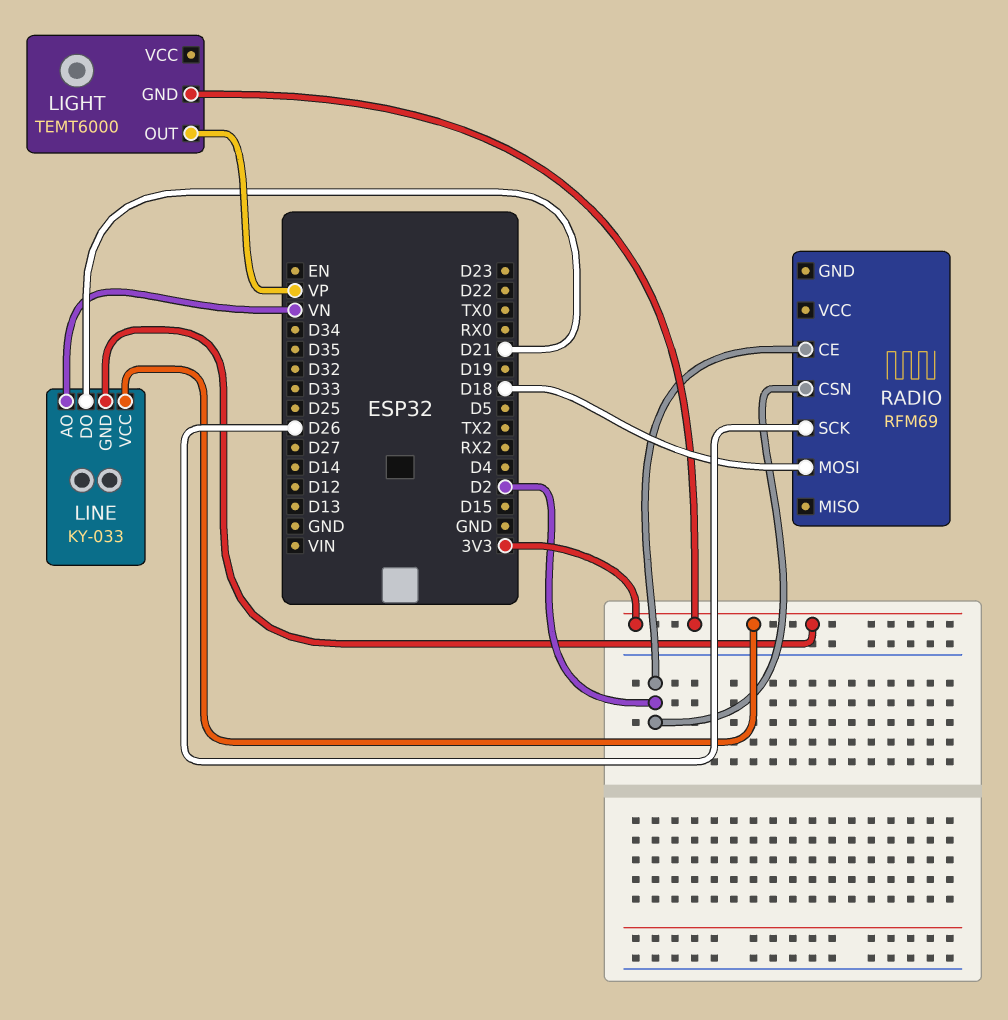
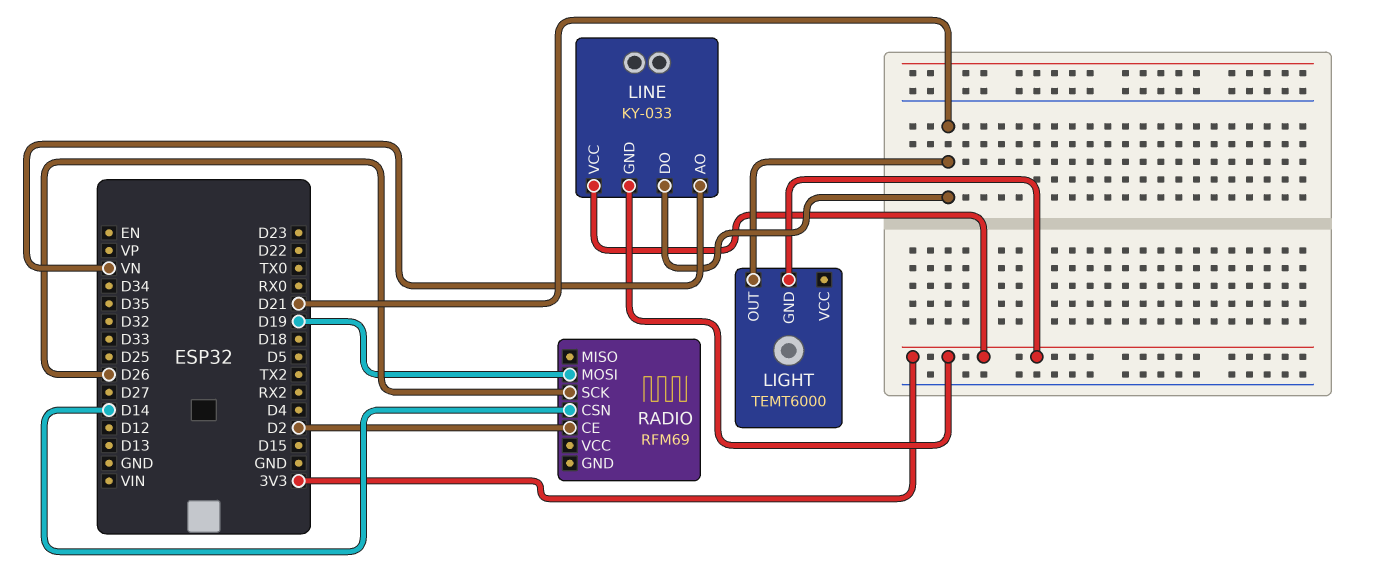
LIGHT pin OUT: VP -> D21
RADIO pin CSN: D2 -> D14
RADIO pin MOSI: D18 -> D19

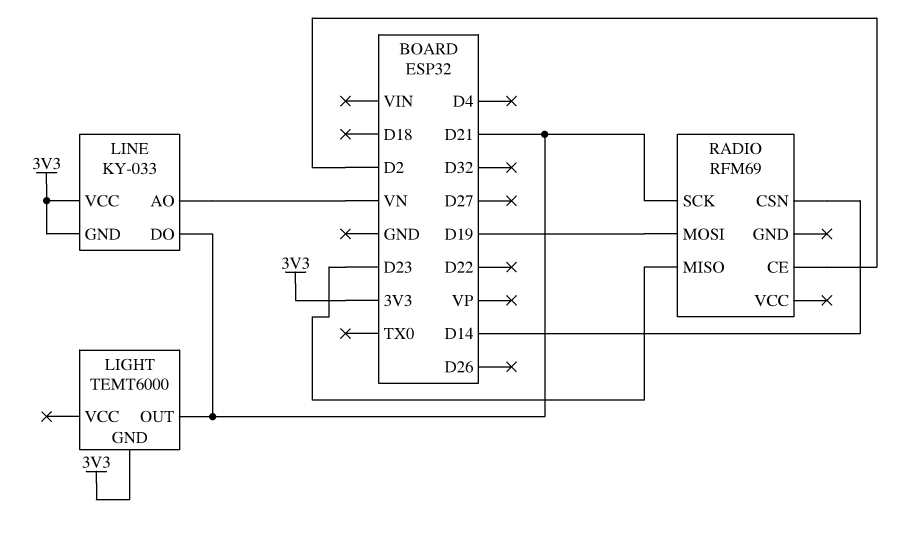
RADIO pin MISO: none -> D23
RADIO pin SCK: D26 -> D21

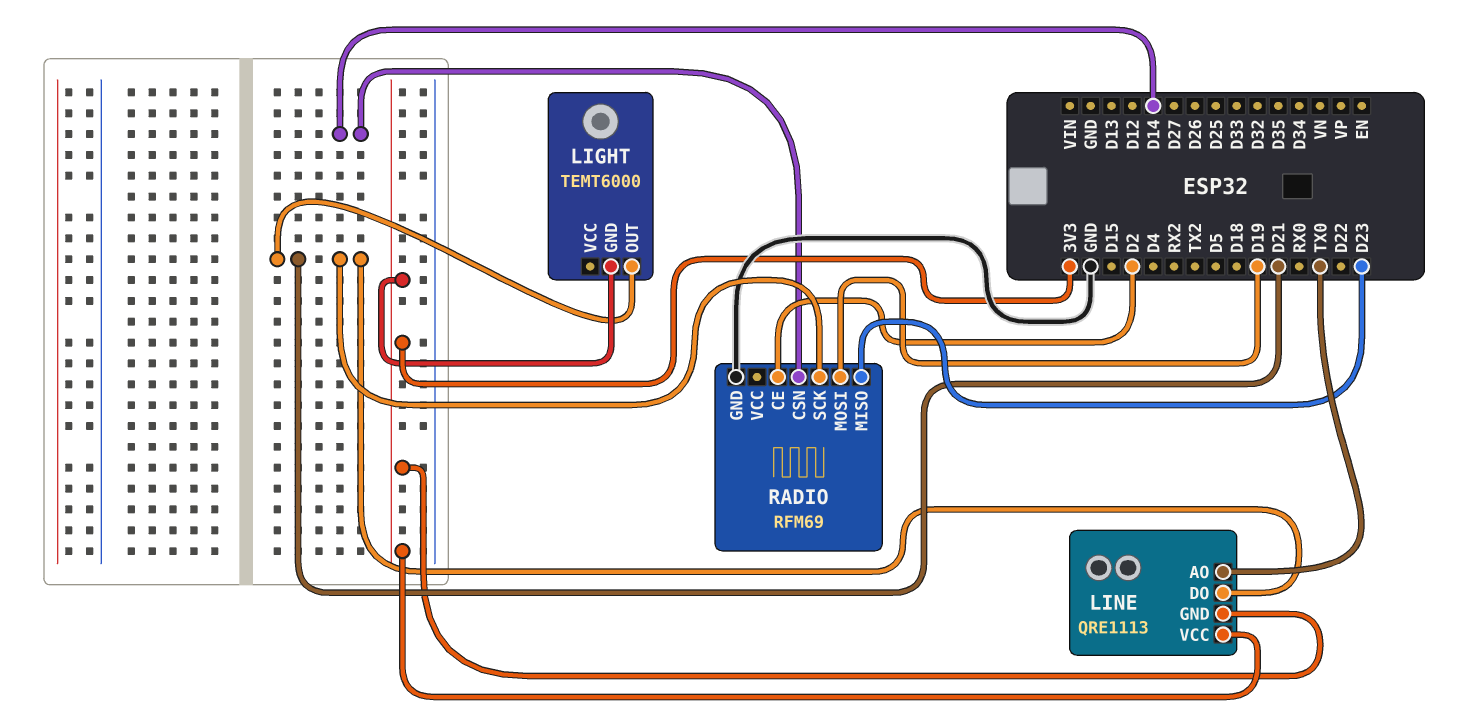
LINE: KY-033 -> QRE1113
LINE pin AO: VN -> TX0
RADIO pin GND: none -> GND

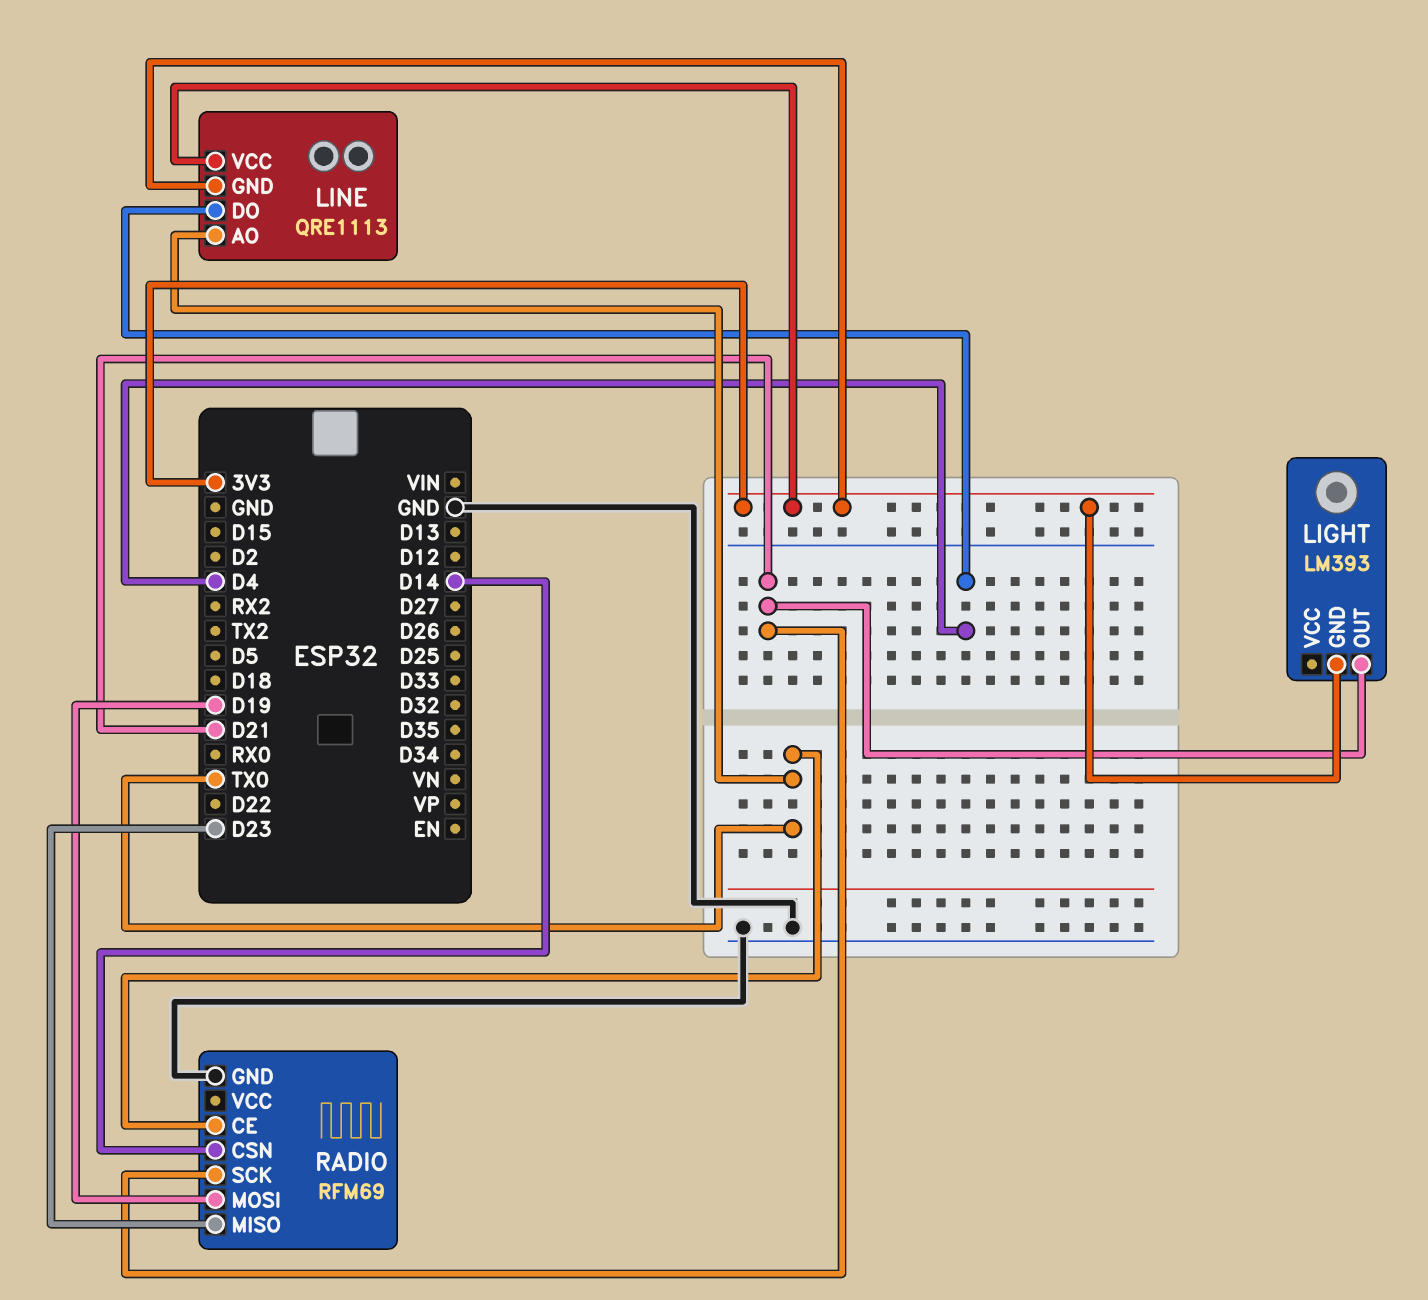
LIGHT: TEMT6000 -> LM393
LINE pin DO: D21 -> D4
RADIO pin CE: D2 -> TX0

